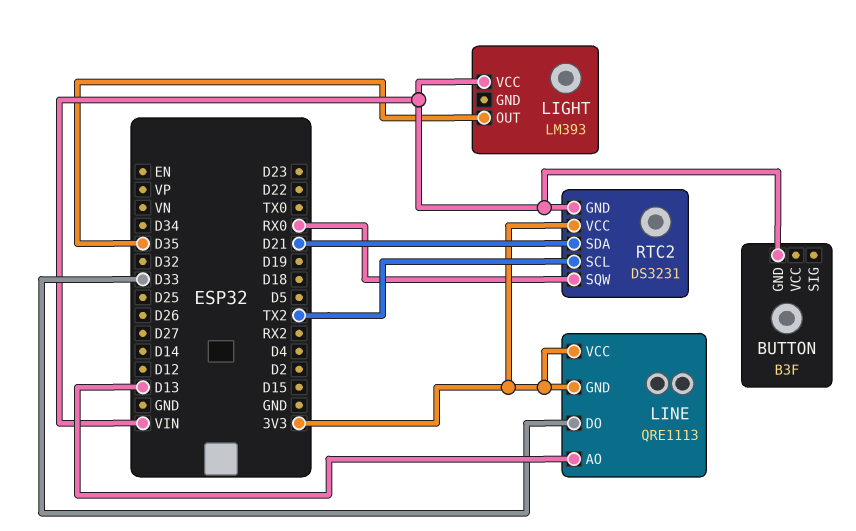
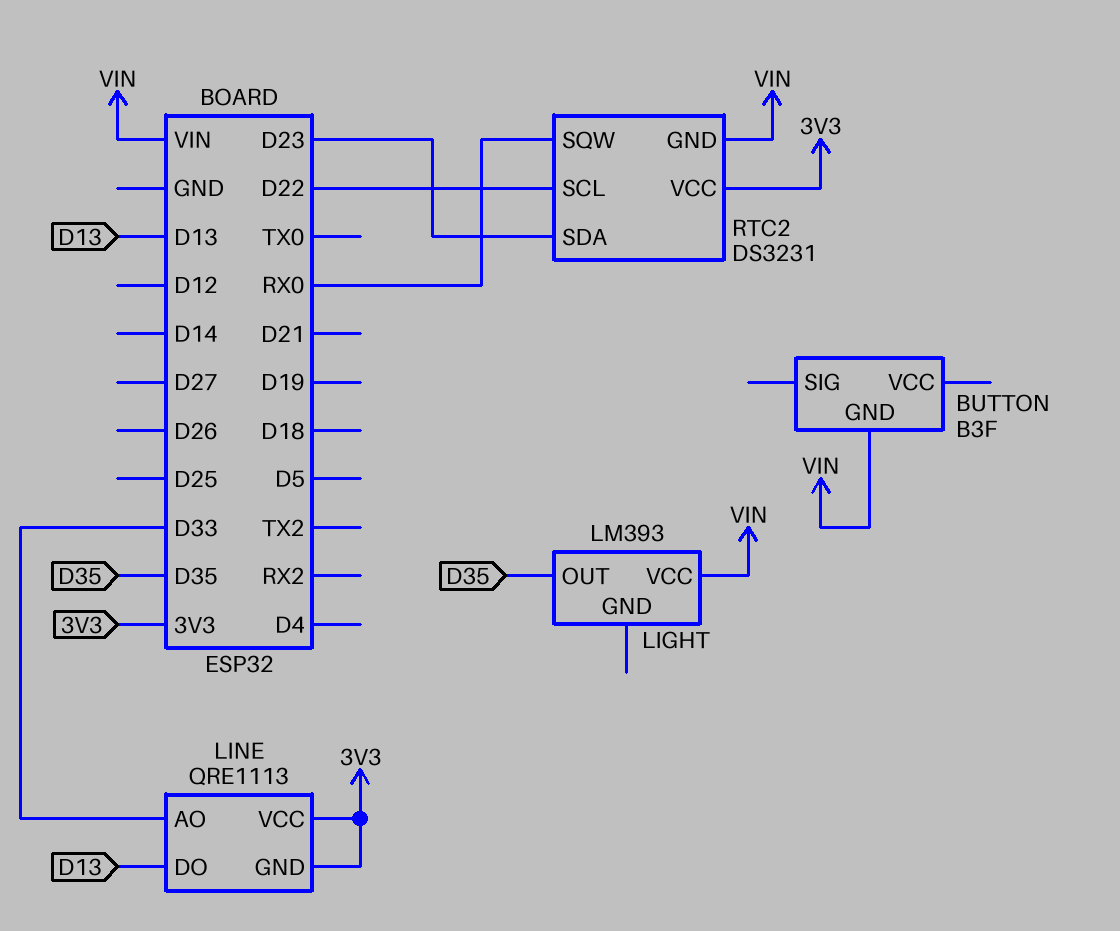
LINE pin AO: D13 -> D33
LINE pin DO: D33 -> D13
RTC2 pin SCL: TX2 -> D22
RTC2 pin SDA: D21 -> D23

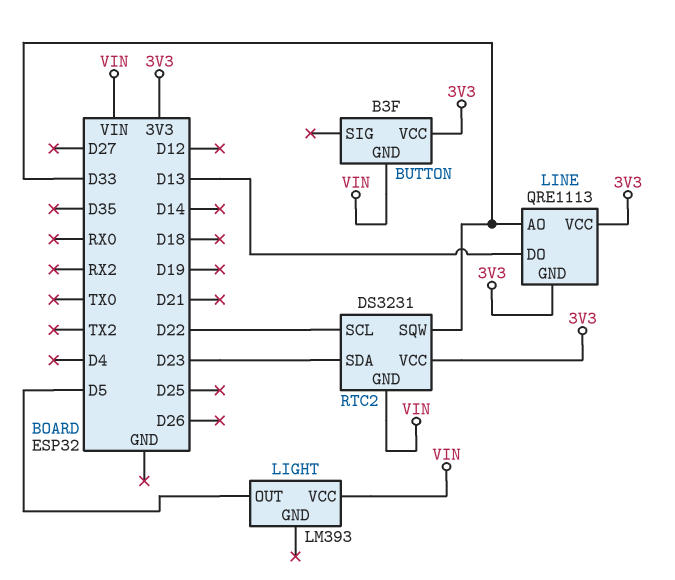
BUTTON pin VCC: none -> 3V3
LIGHT pin OUT: D35 -> D5
RTC2 pin SQW: RX0 -> D33

